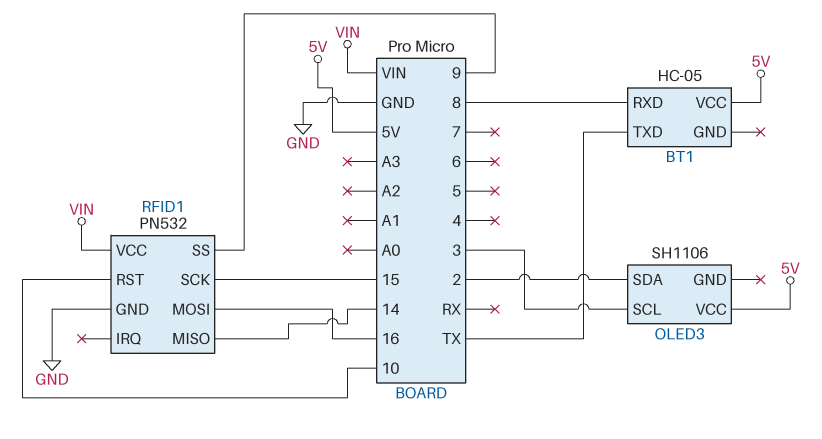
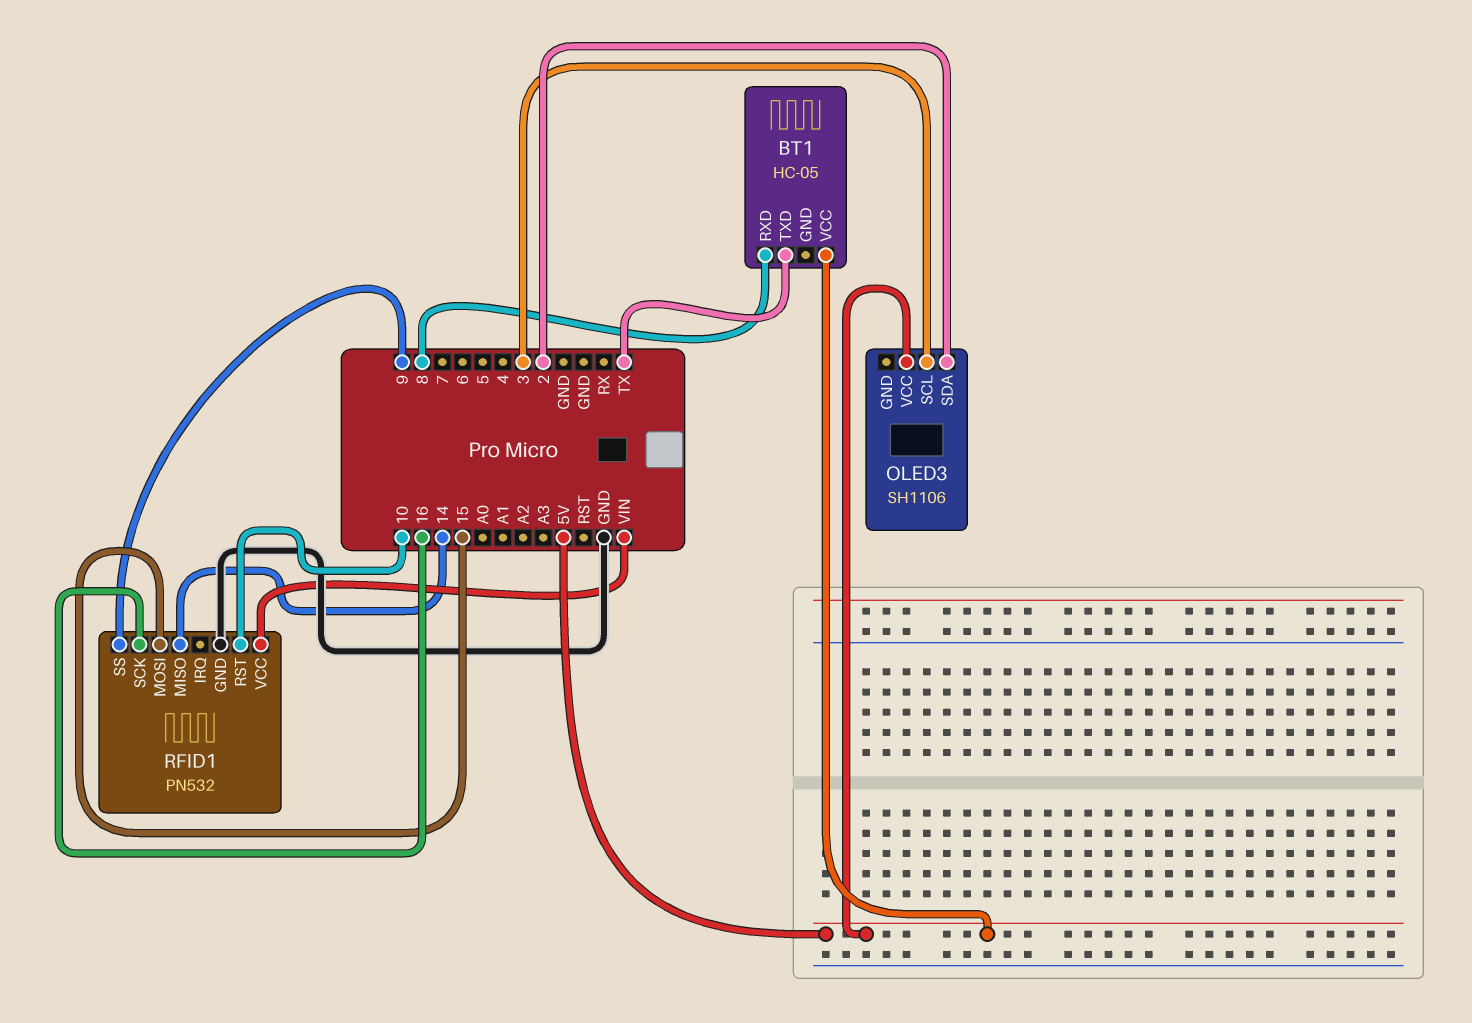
RFID1 pin MOSI: 16 -> 15
RFID1 pin SCK: 15 -> 16

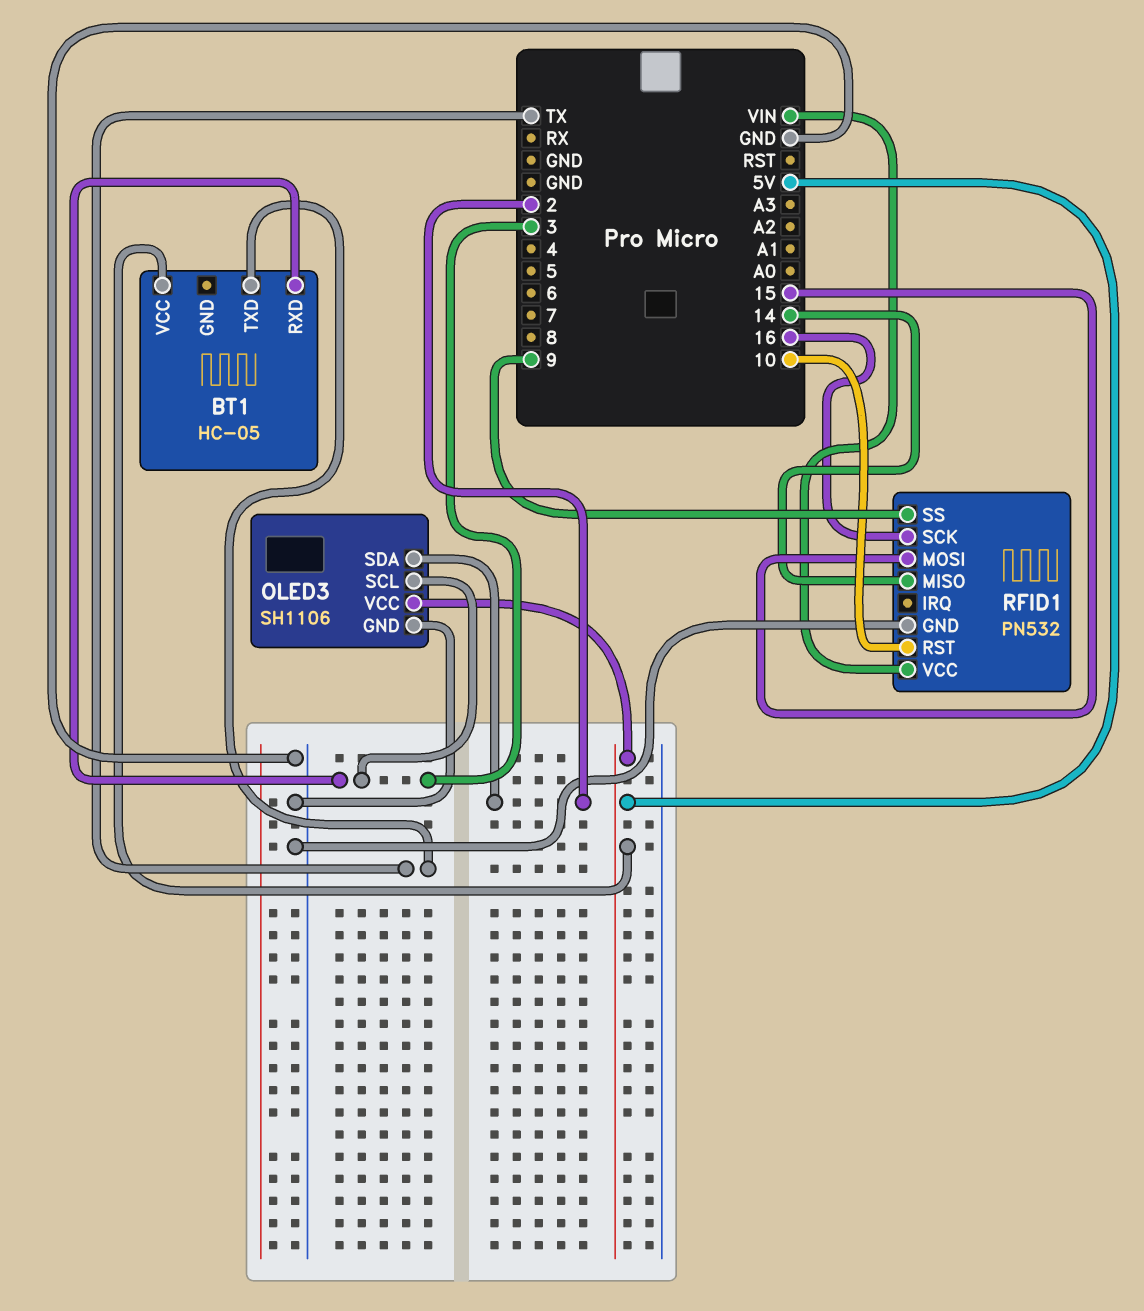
BT1 pin RXD: 8 -> 3
OLED3 pin GND: none -> GND

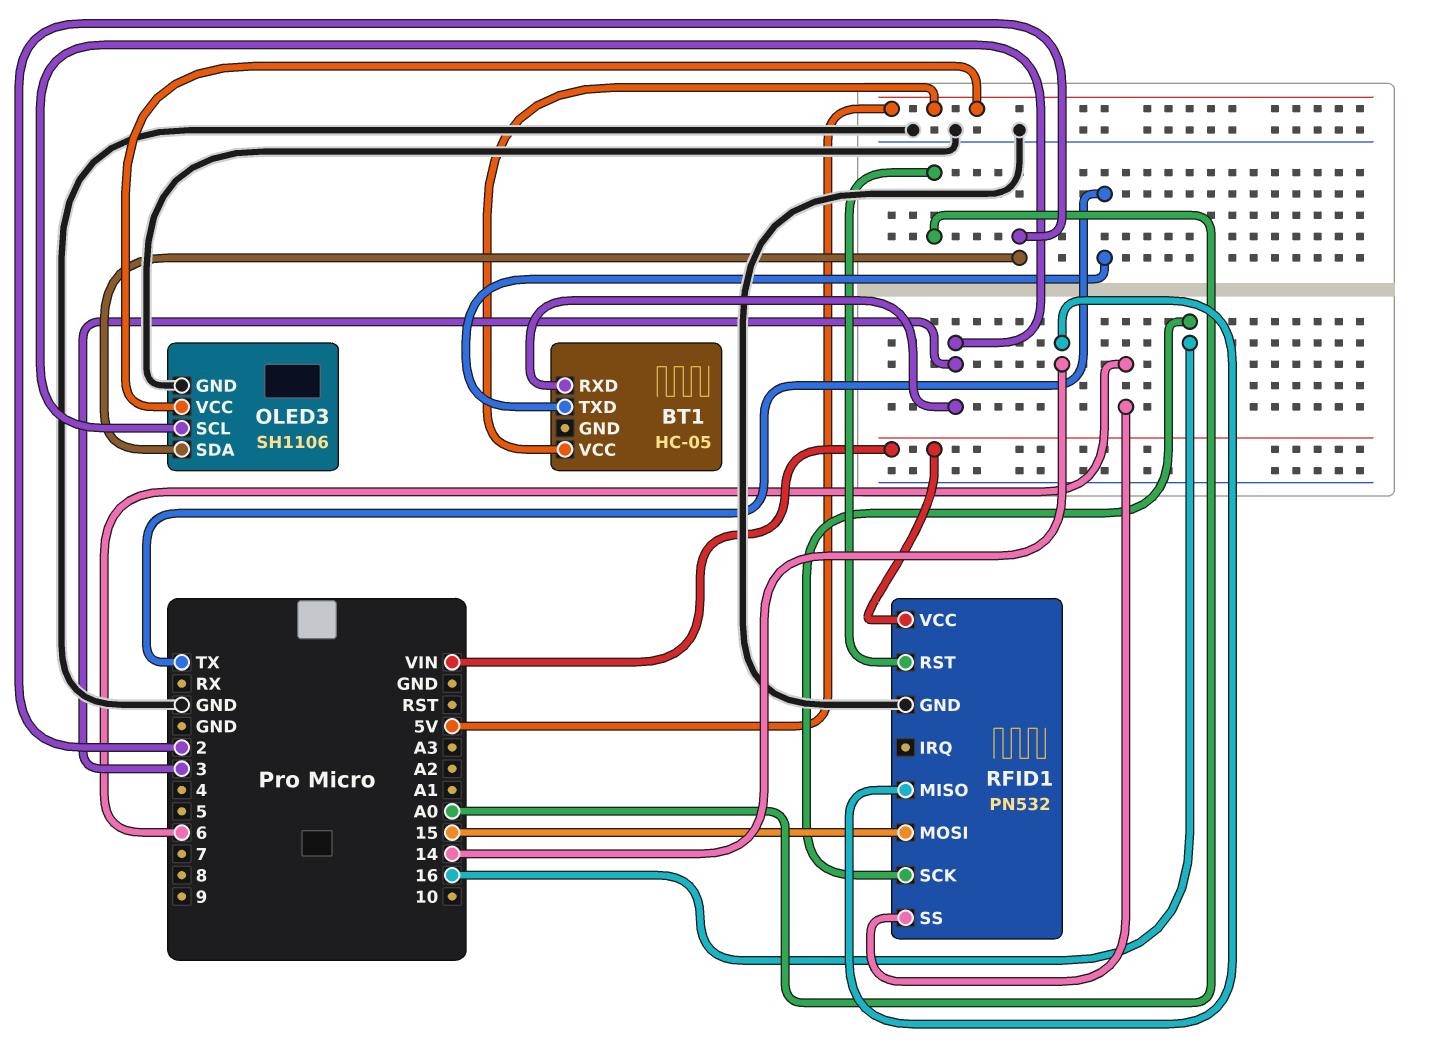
RFID1 pin RST: 10 -> A0
RFID1 pin SS: 9 -> 6

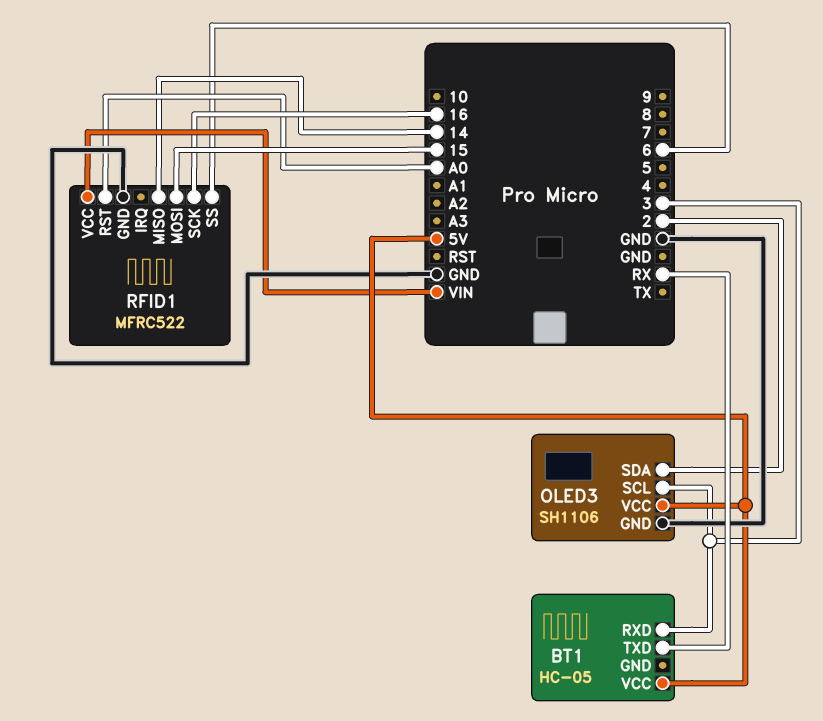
BT1 pin TXD: TX -> RX
RFID1: PN532 -> MFRC522

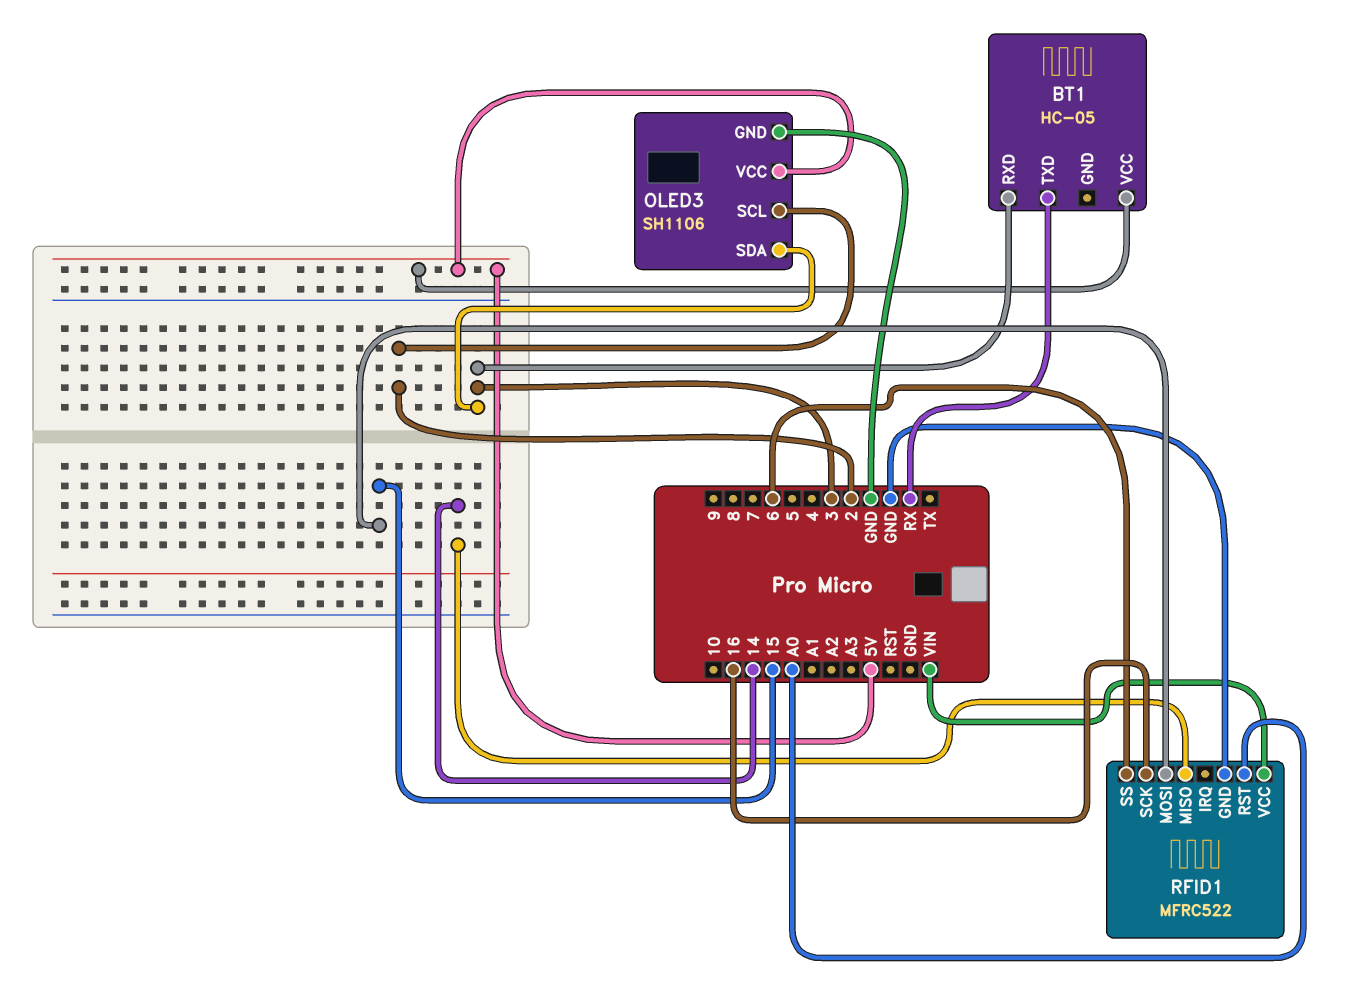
OLED3 pin SCL: 3 -> 2
OLED3 pin SDA: 2 -> 3

